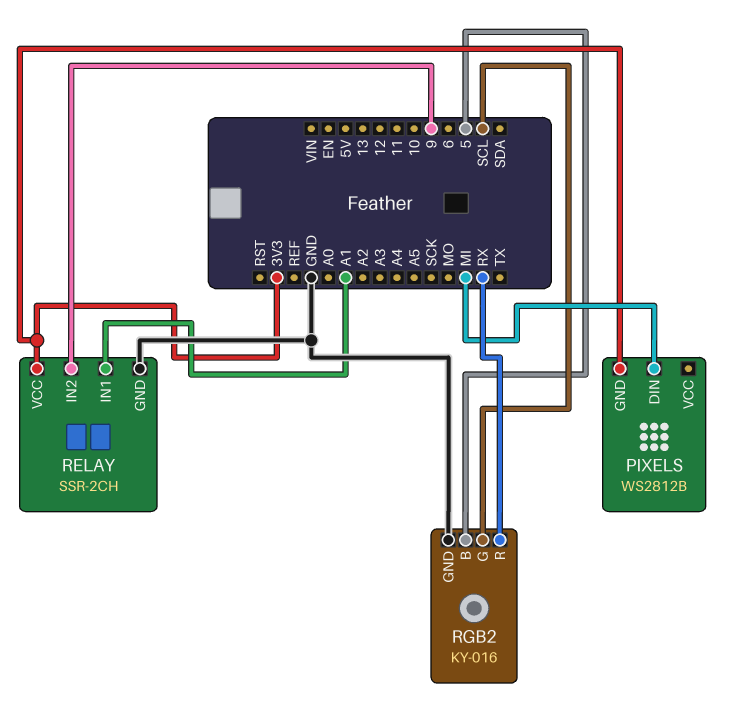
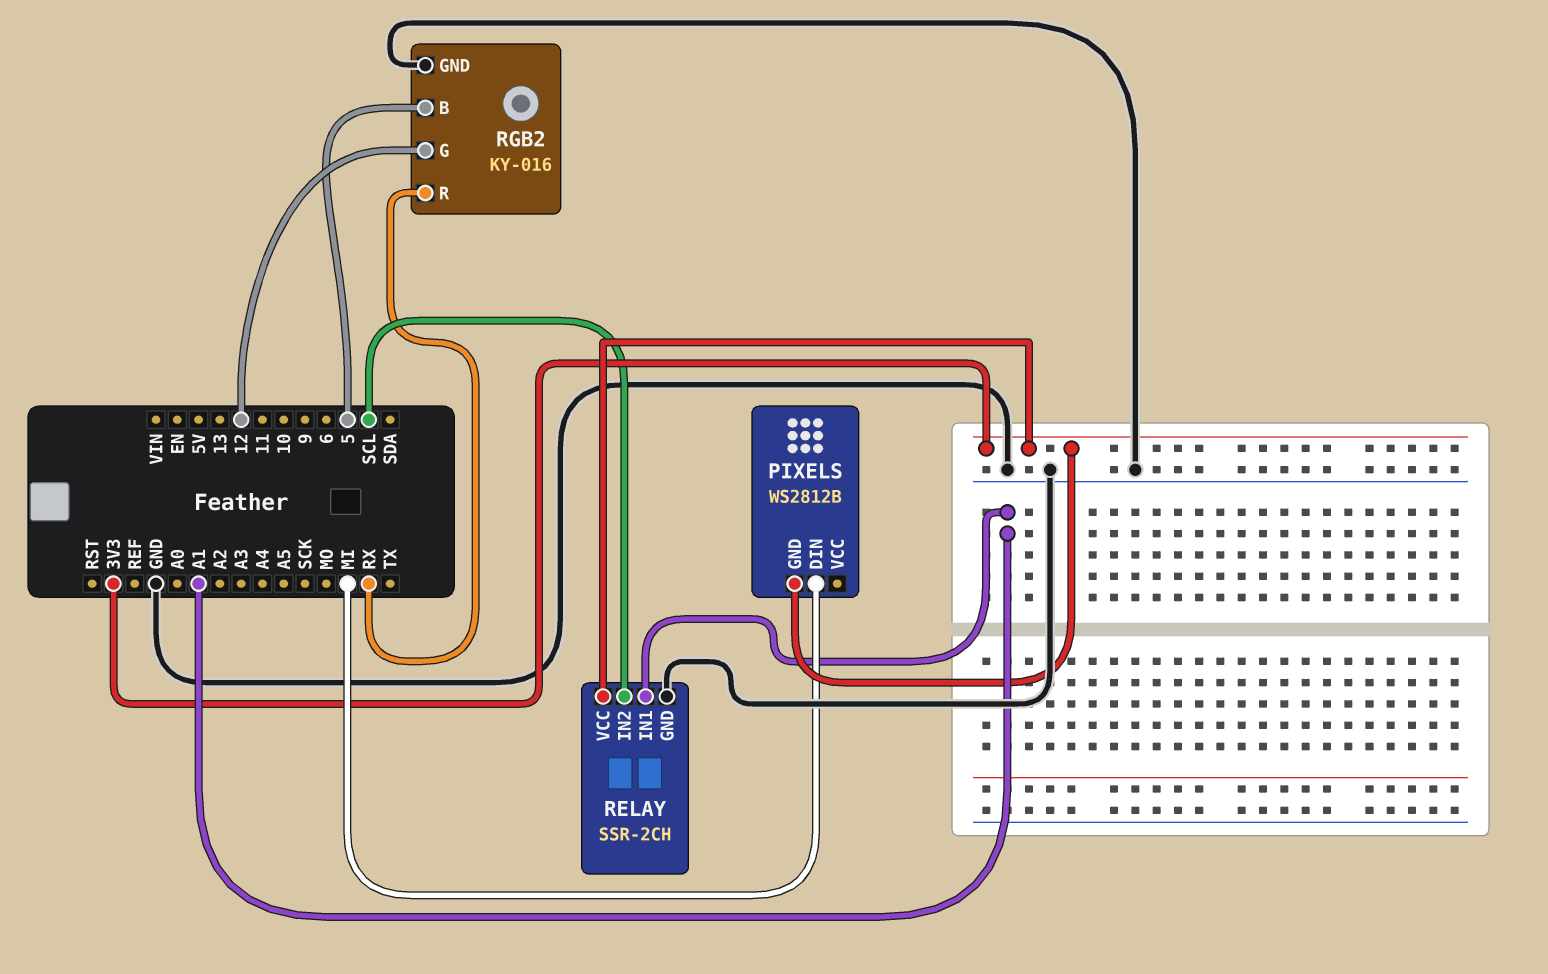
RELAY pin IN2: 9 -> SCL
RGB2 pin G: SCL -> 12

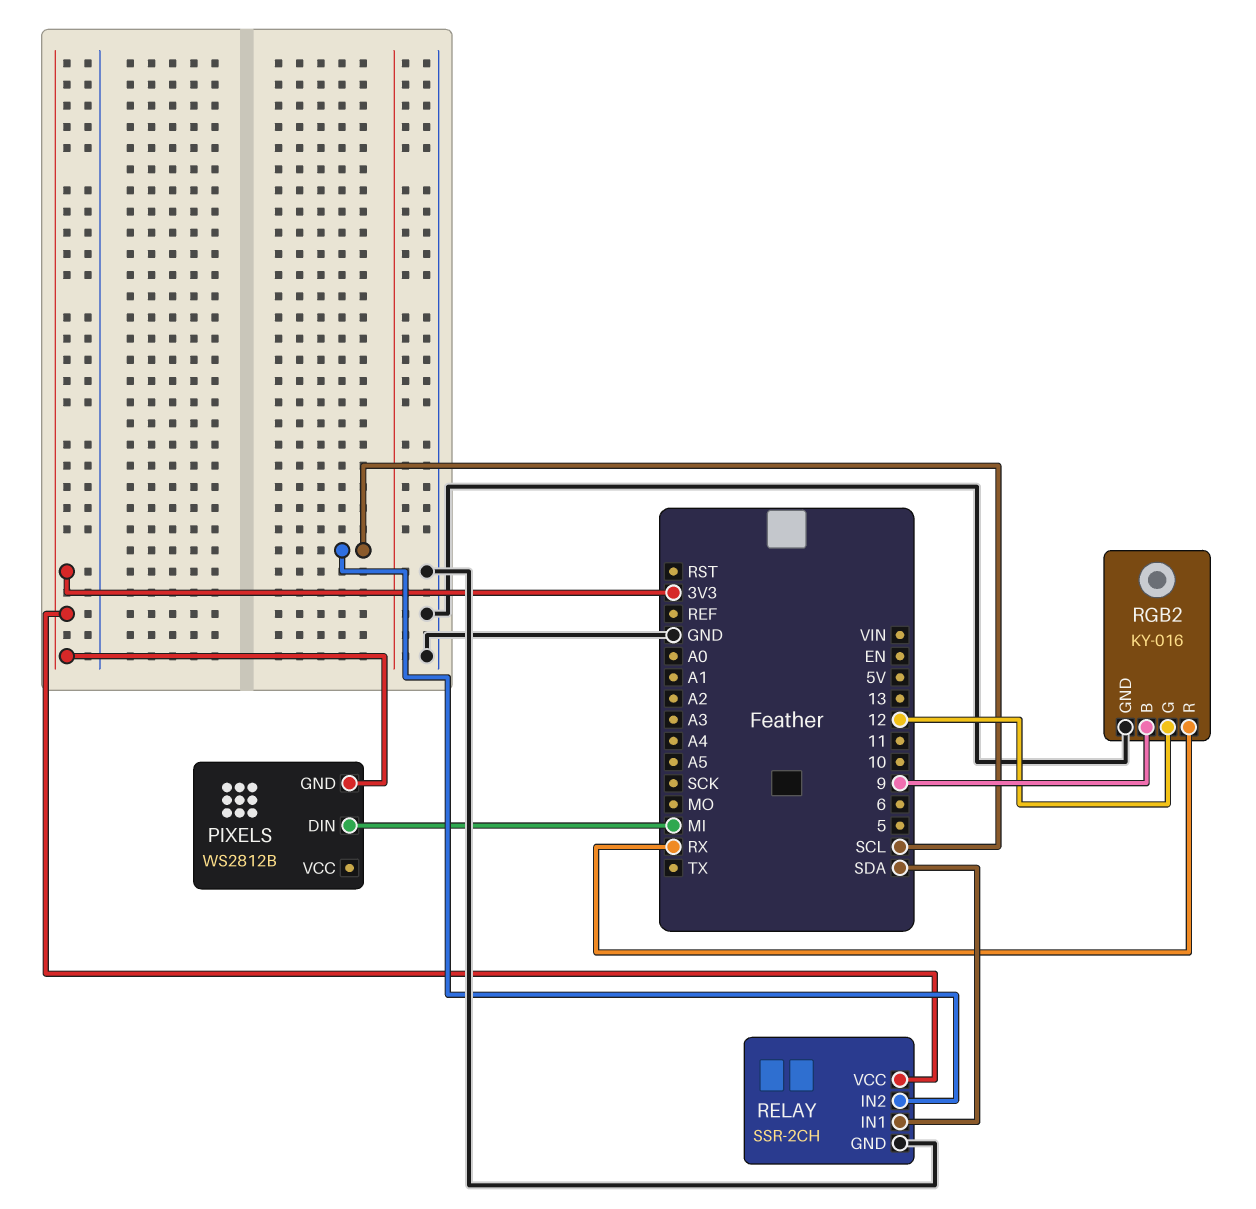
RELAY pin IN1: A1 -> SDA
RGB2 pin B: 5 -> 9

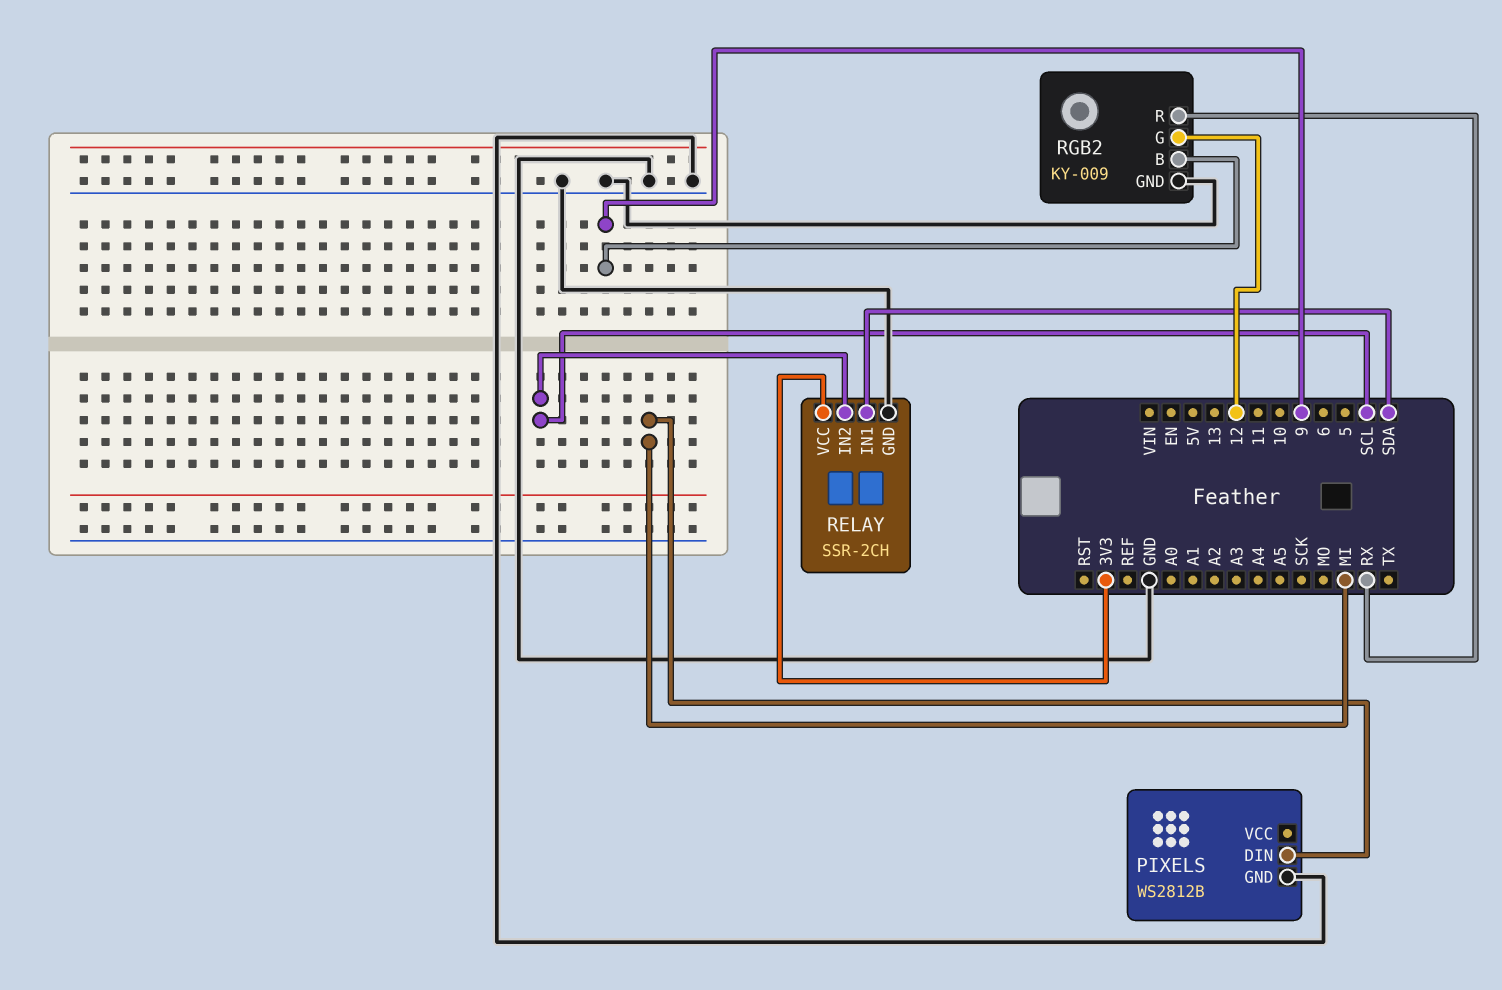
PIXELS pin GND: 3V3 -> GND
RGB2: KY-016 -> KY-009

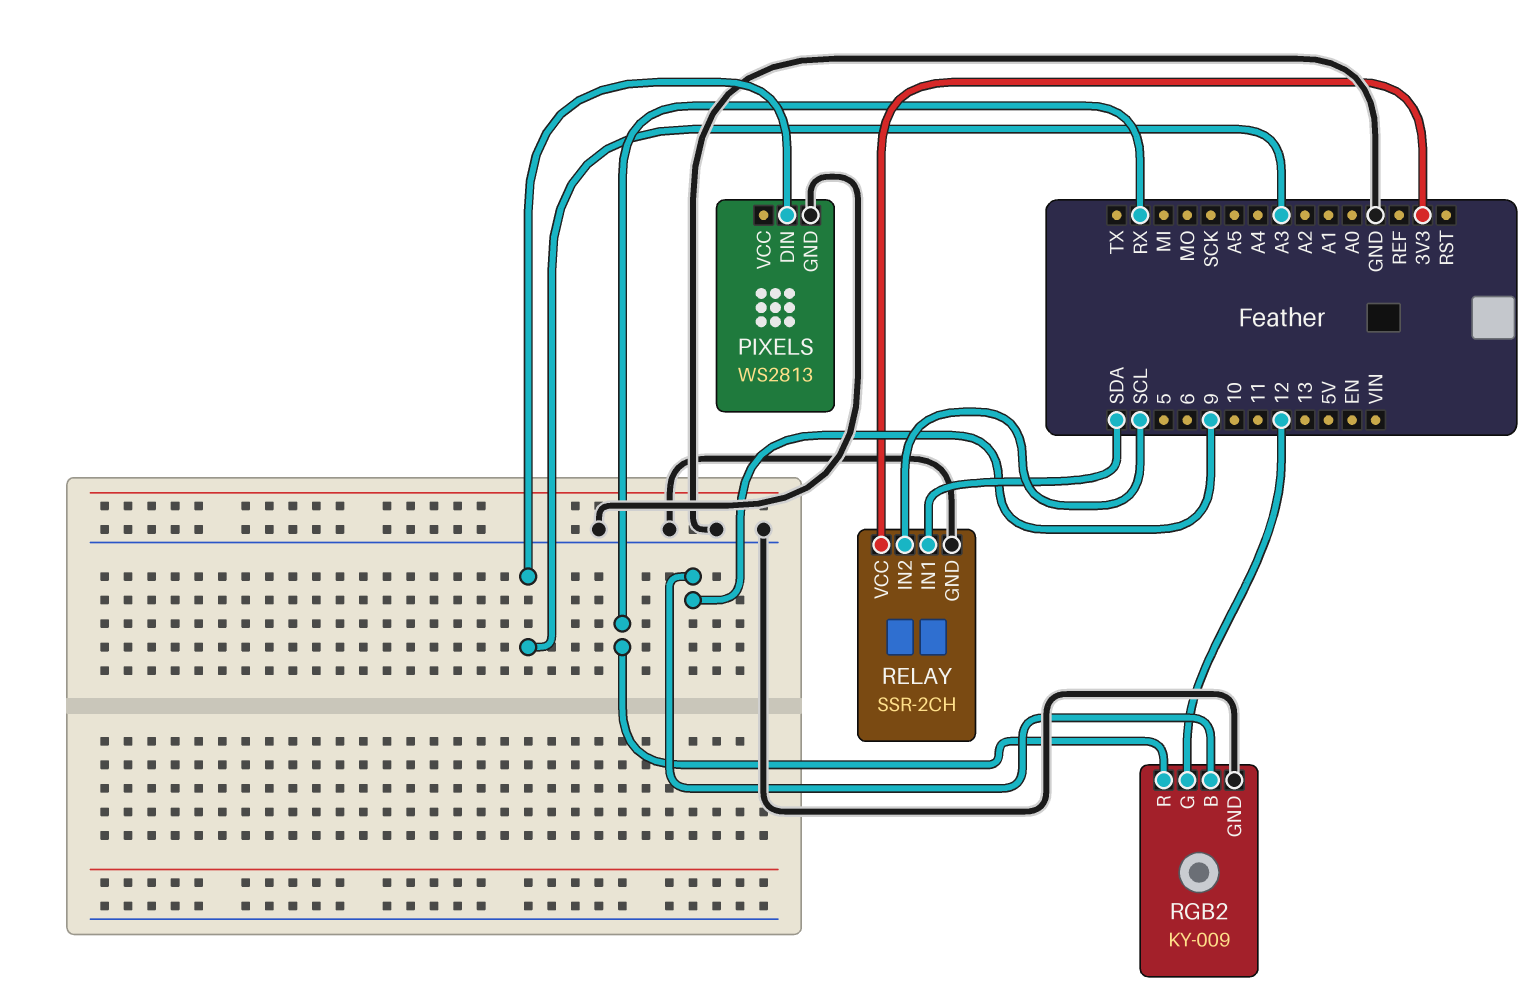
PIXELS: WS2812B -> WS2813
PIXELS pin DIN: MI -> A3

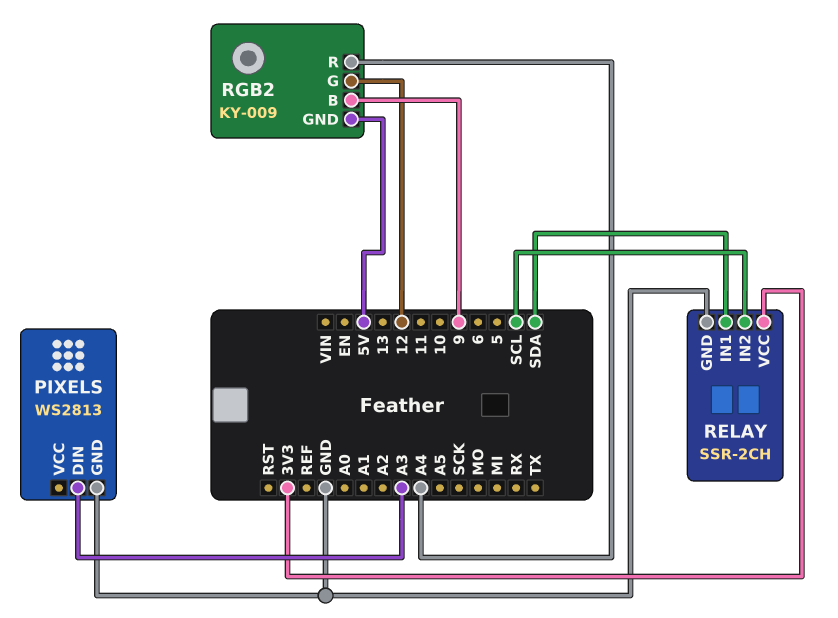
RGB2 pin GND: GND -> 5V
RGB2 pin R: RX -> A4

